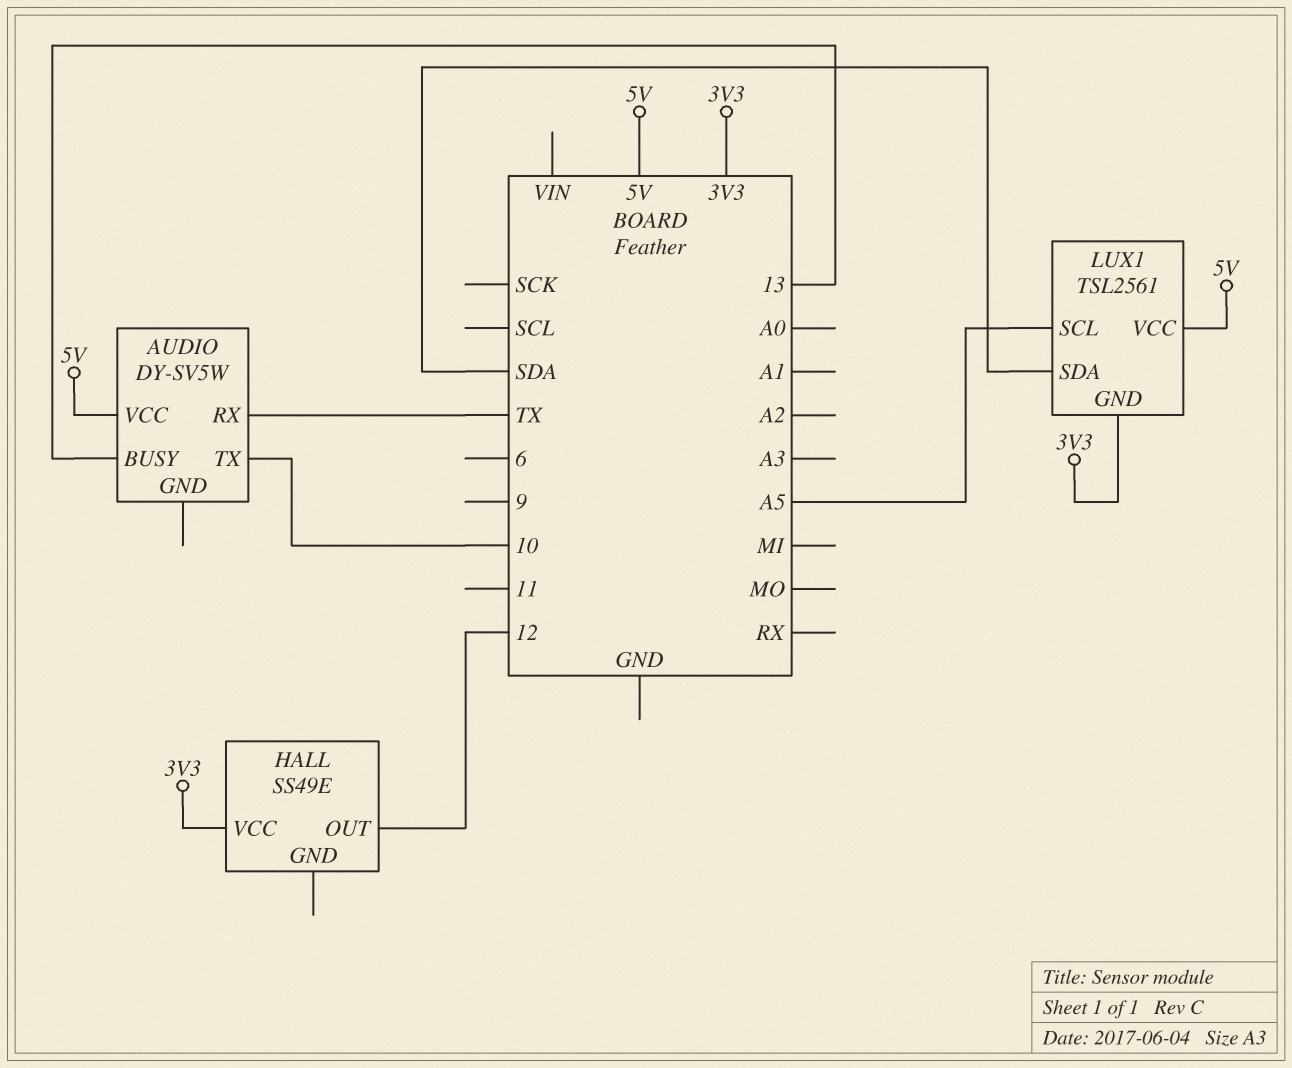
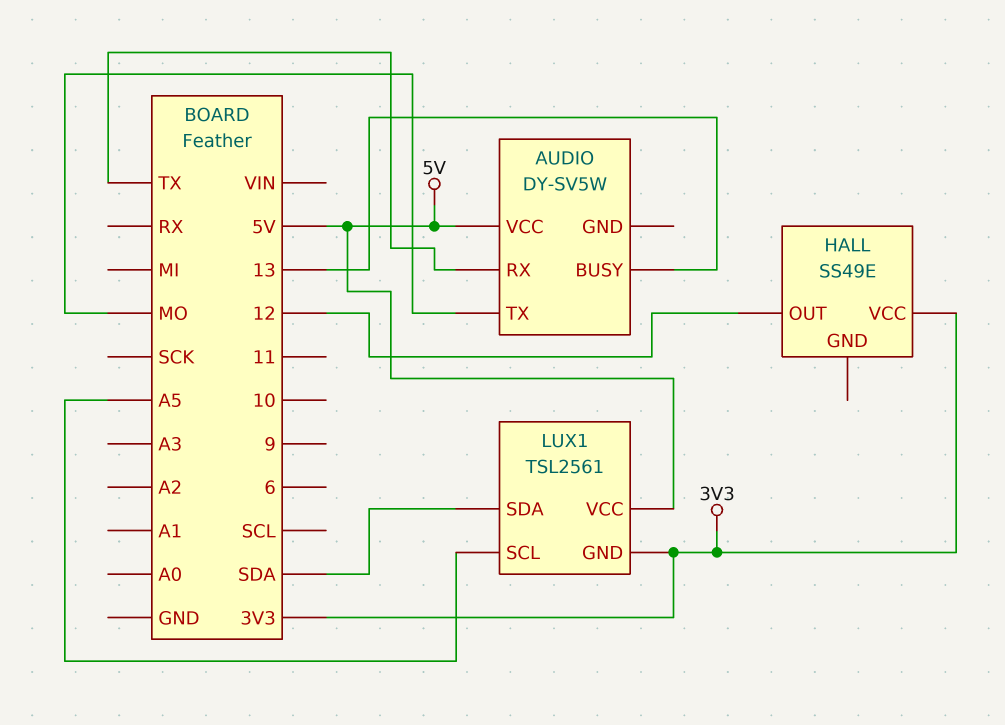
AUDIO pin TX: 10 -> MO

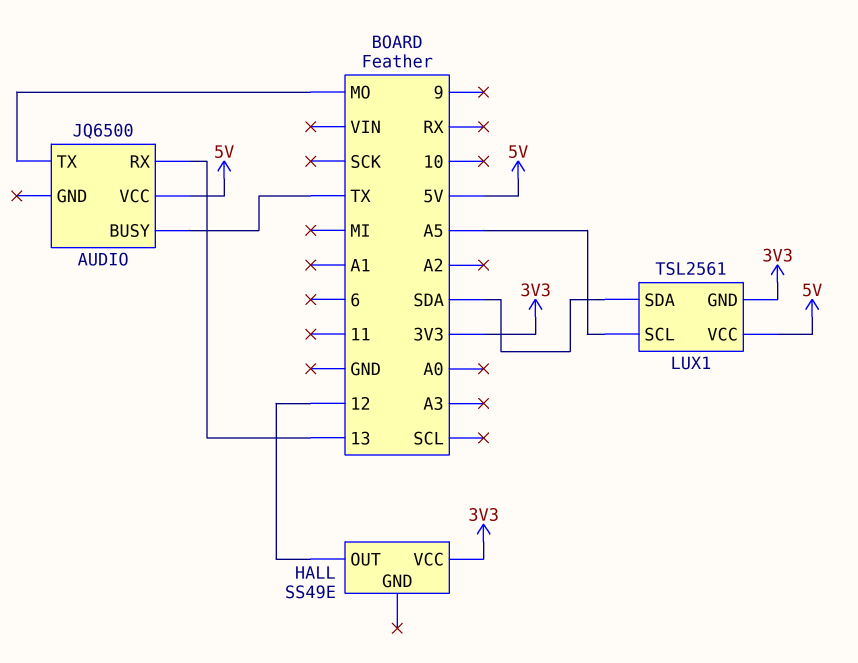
AUDIO: DY-SV5W -> JQ6500
AUDIO pin BUSY: 13 -> TX
AUDIO pin RX: TX -> 13

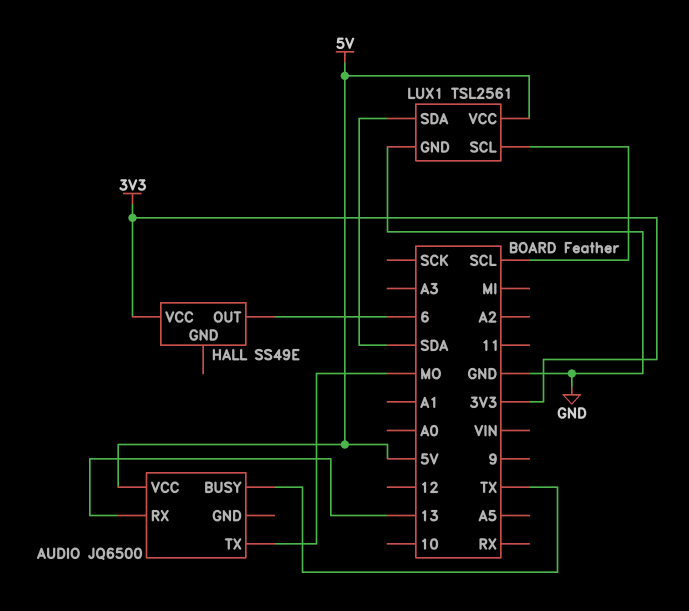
HALL pin OUT: 12 -> 6
LUX1 pin GND: 3V3 -> GND
LUX1 pin SCL: A5 -> SCL

